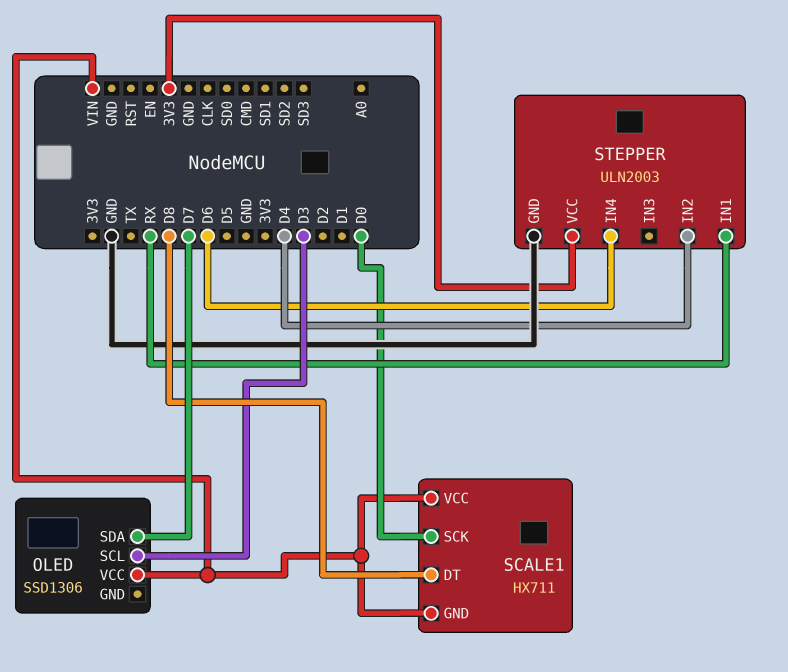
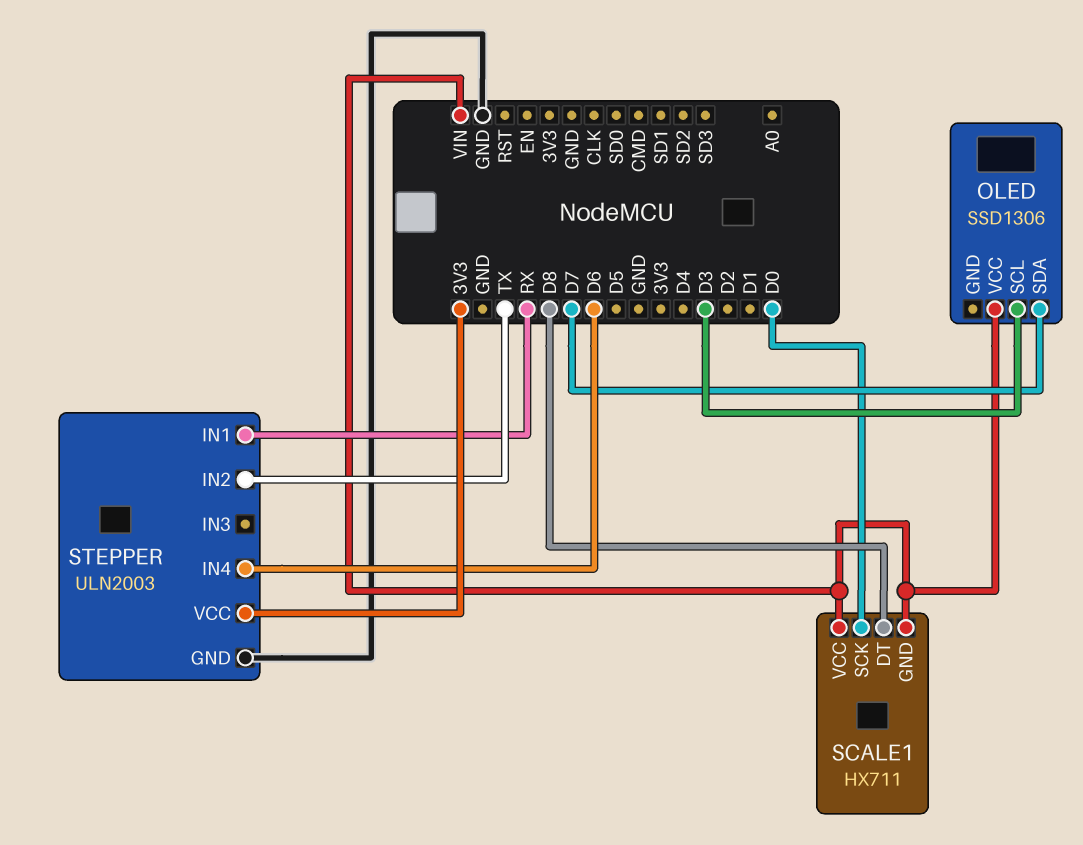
STEPPER pin IN2: D4 -> TX

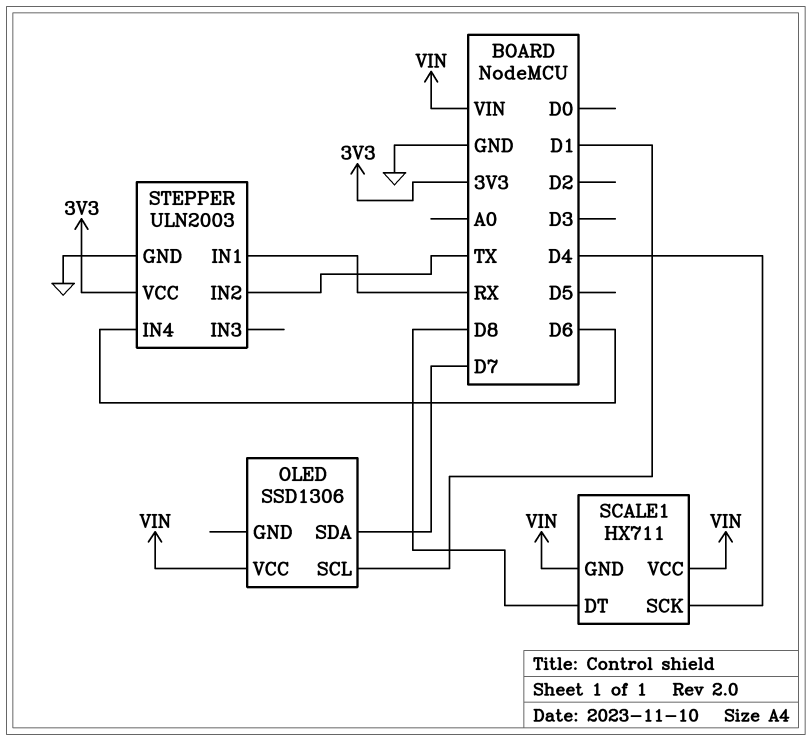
OLED pin SCL: D3 -> D1
SCALE1 pin SCK: D0 -> D4

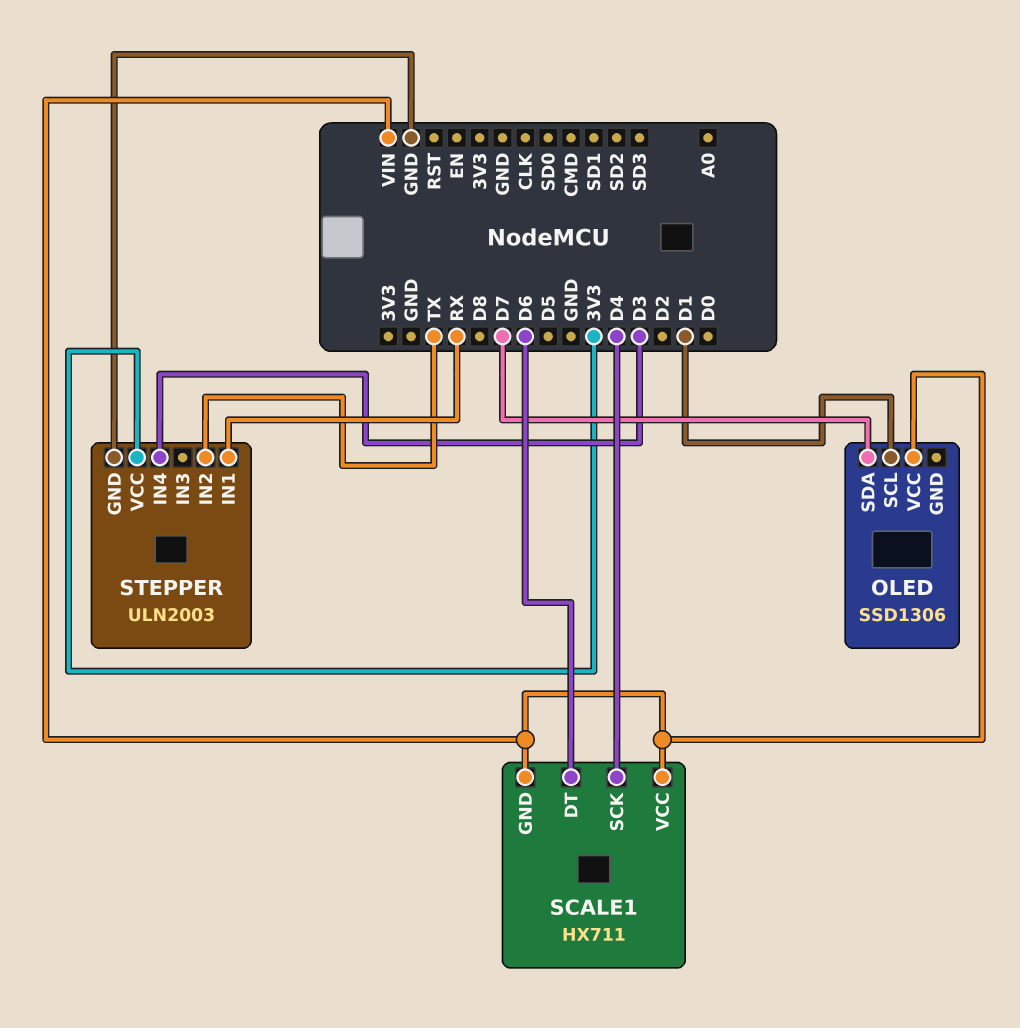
SCALE1 pin DT: D8 -> D6
STEPPER pin IN4: D6 -> D3

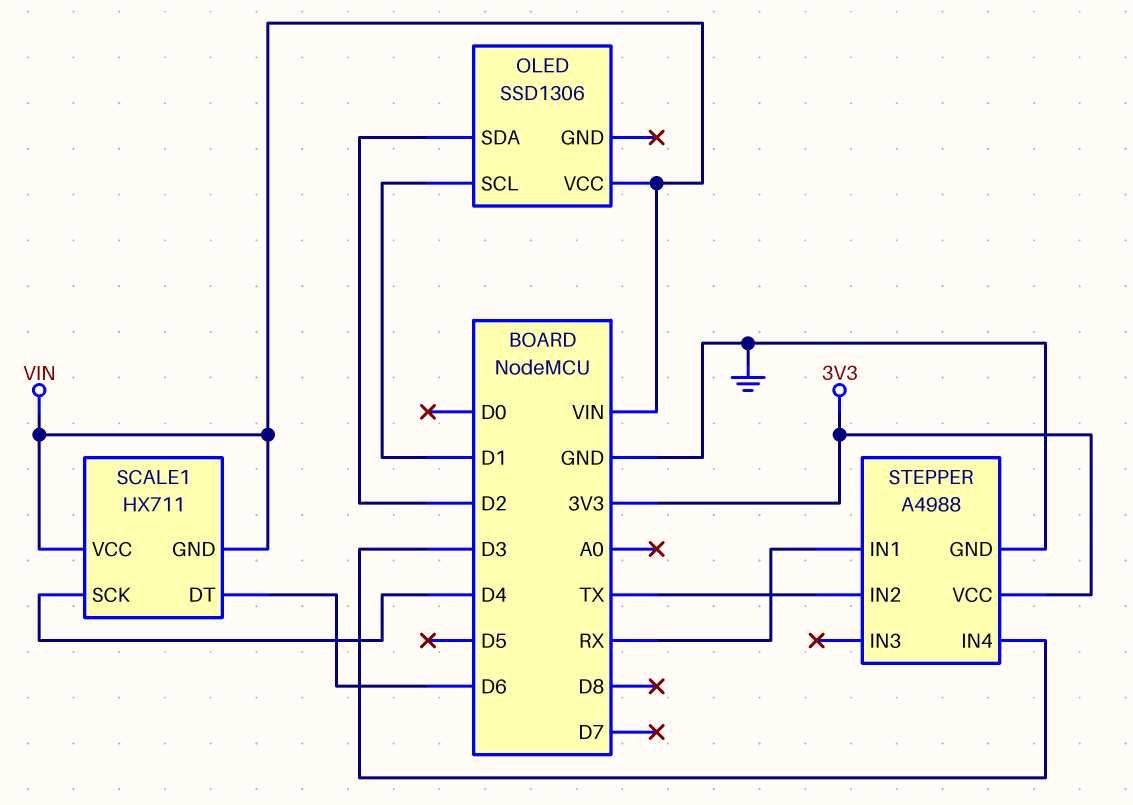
OLED pin SDA: D7 -> D2
STEPPER: ULN2003 -> A4988

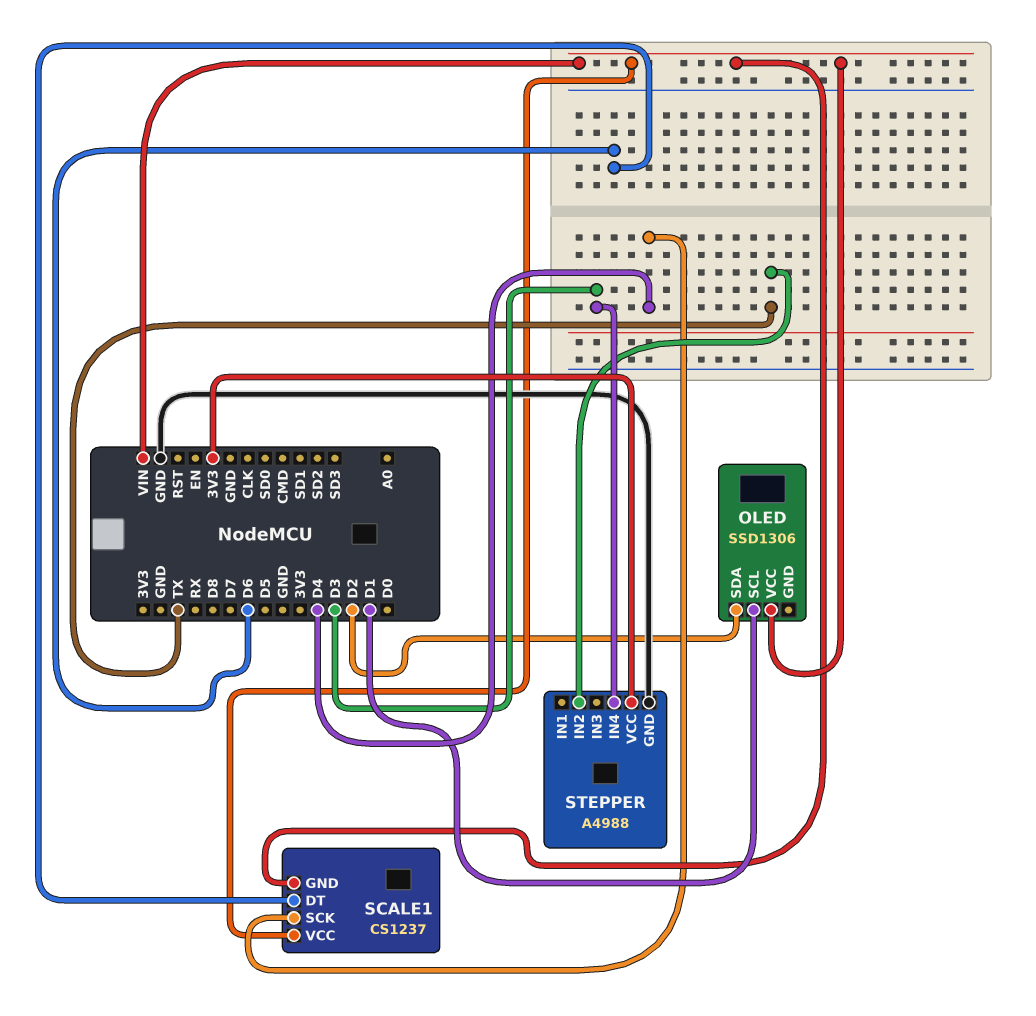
SCALE1: HX711 -> CS1237
STEPPER pin IN1: RX -> none

